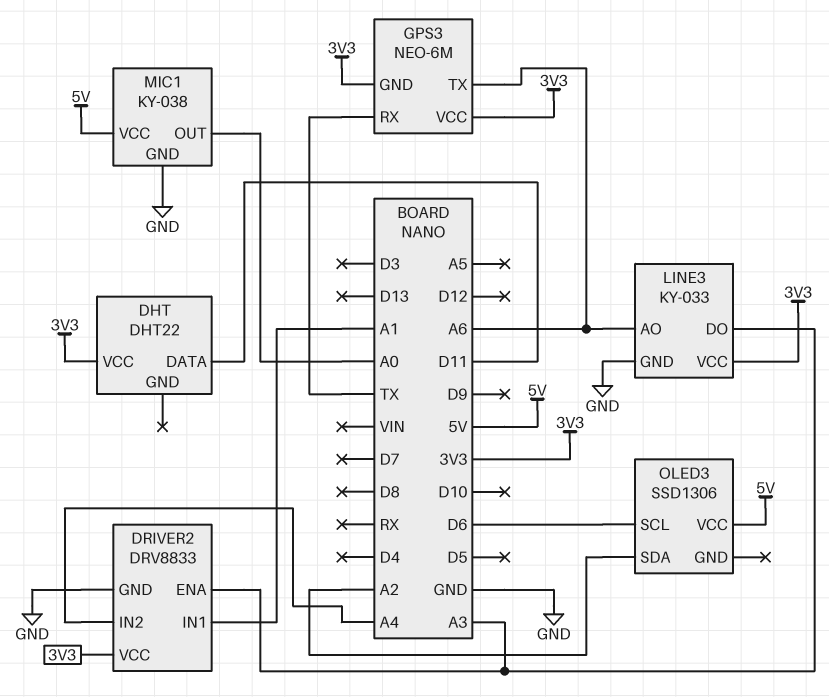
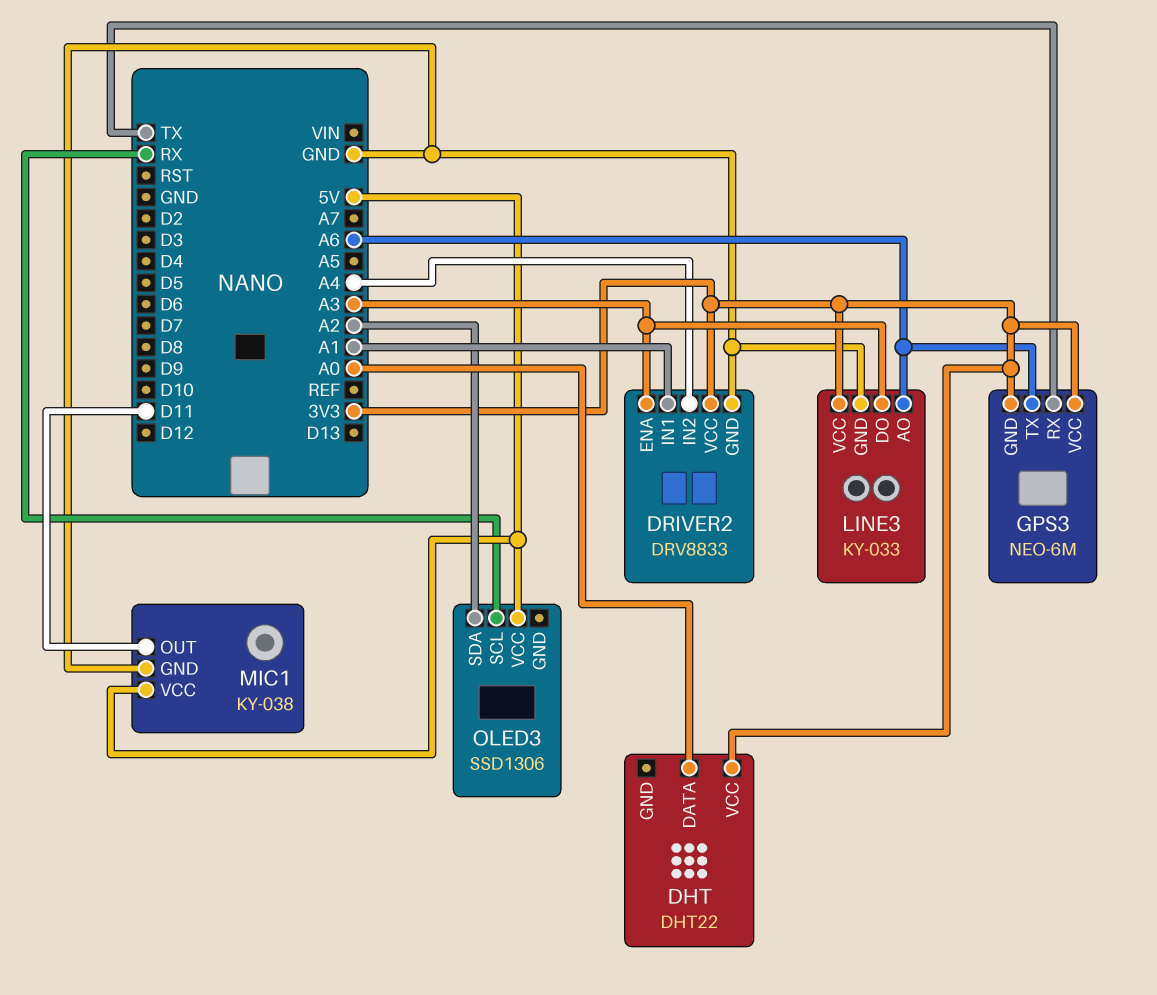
DHT pin DATA: D11 -> A0
MIC1 pin OUT: A0 -> D11
OLED3 pin SCL: D6 -> RX

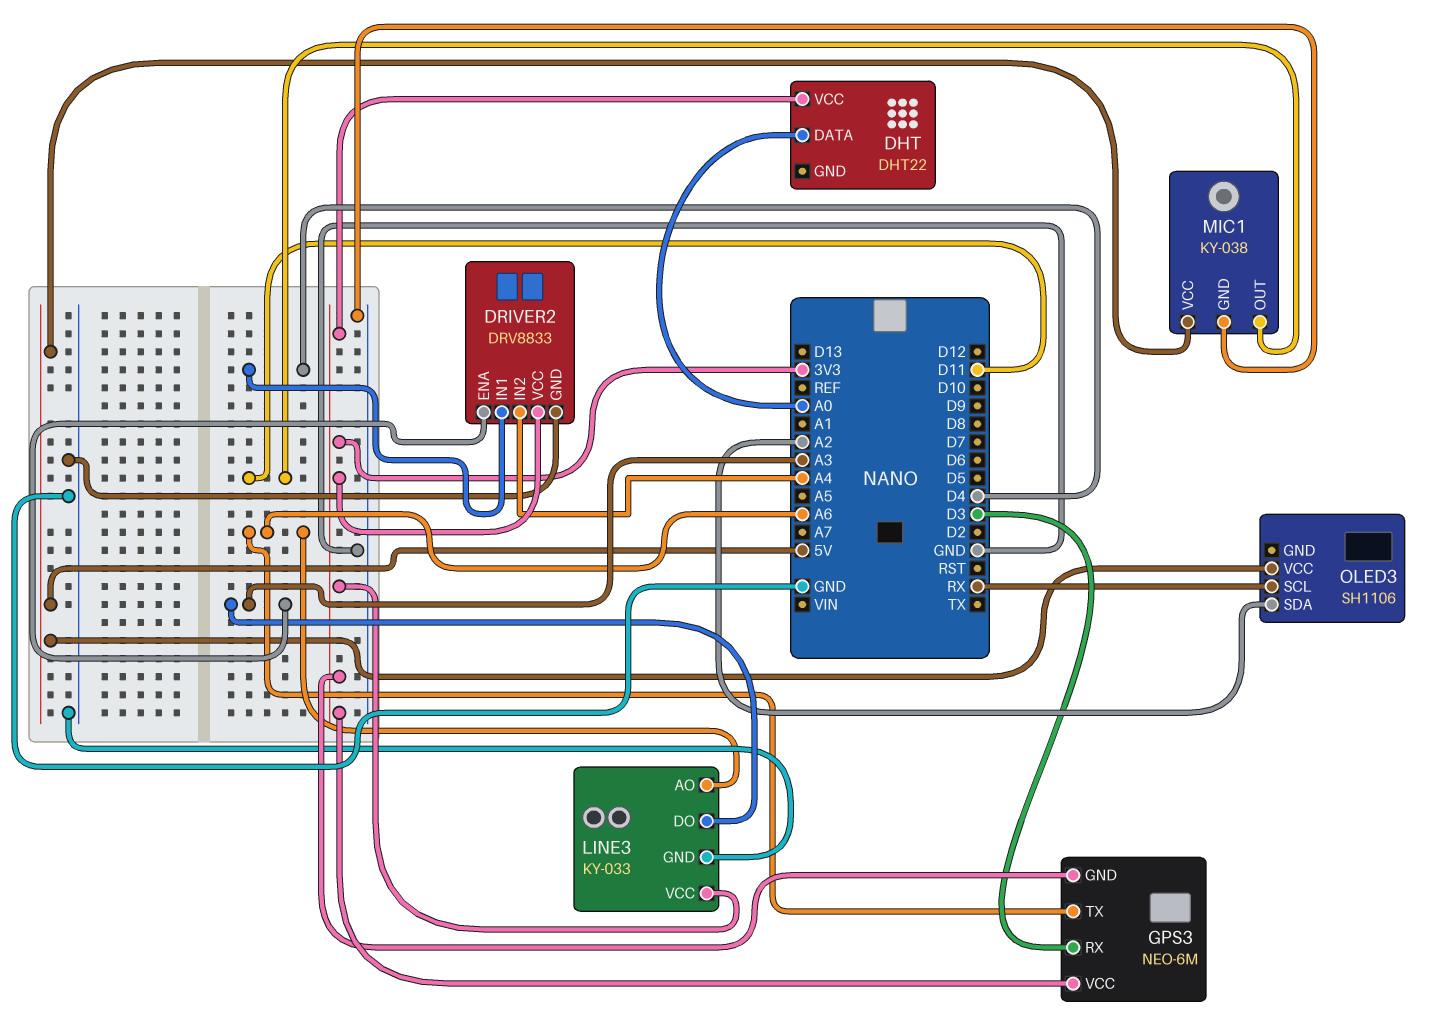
DRIVER2 pin IN1: A1 -> D4
GPS3 pin RX: TX -> D3
OLED3: SSD1306 -> SH1106

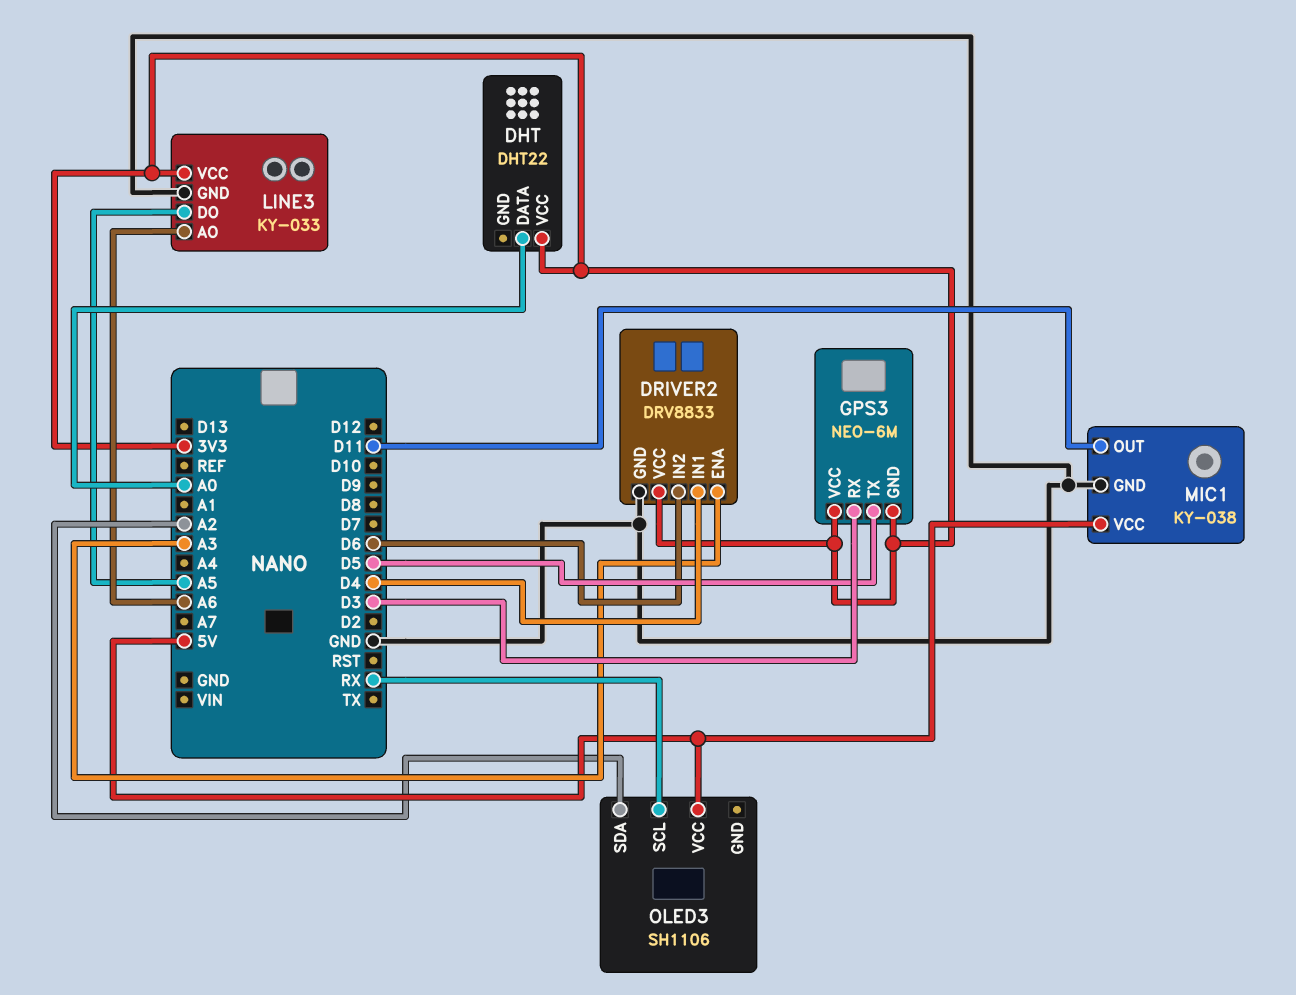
DRIVER2 pin IN2: A4 -> D6
GPS3 pin TX: A6 -> D5
LINE3 pin DO: A3 -> A5

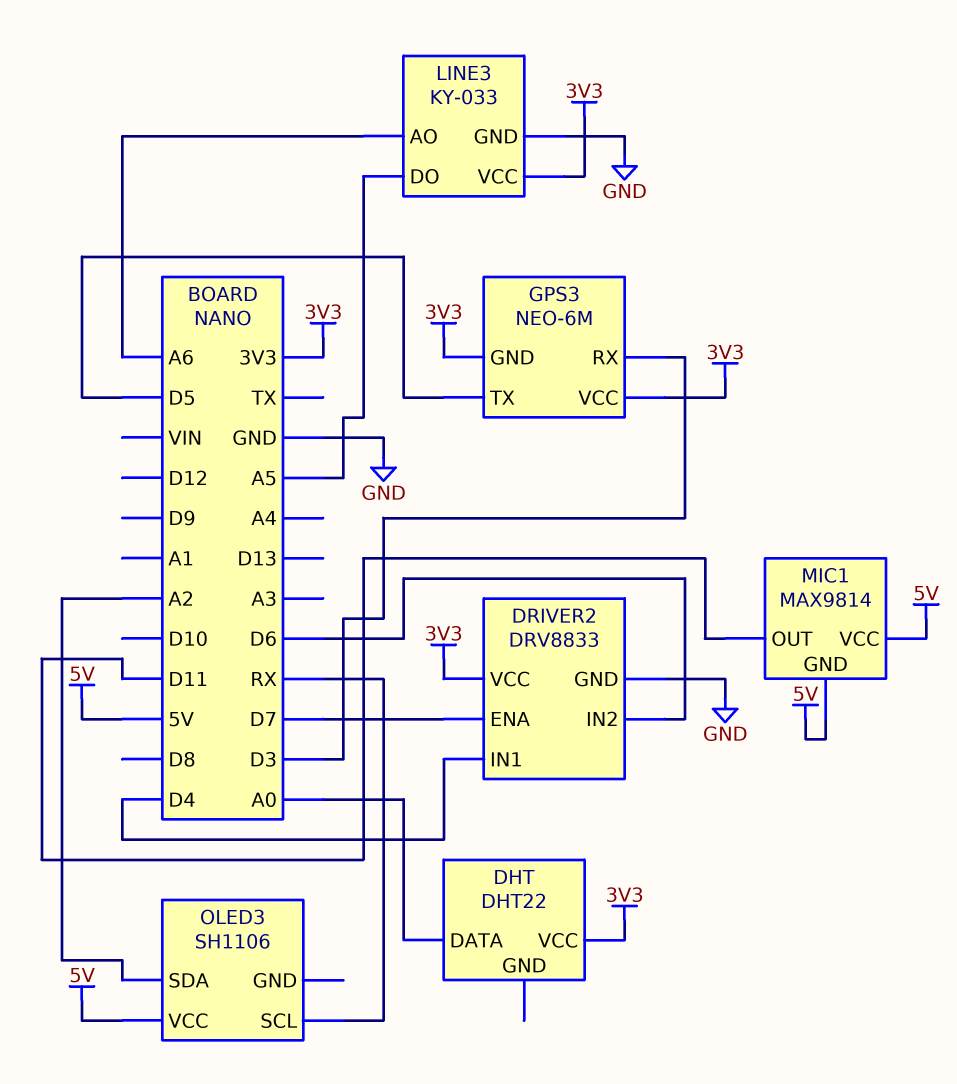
DRIVER2 pin ENA: A3 -> D7
MIC1: KY-038 -> MAX9814
MIC1 pin GND: GND -> 5V

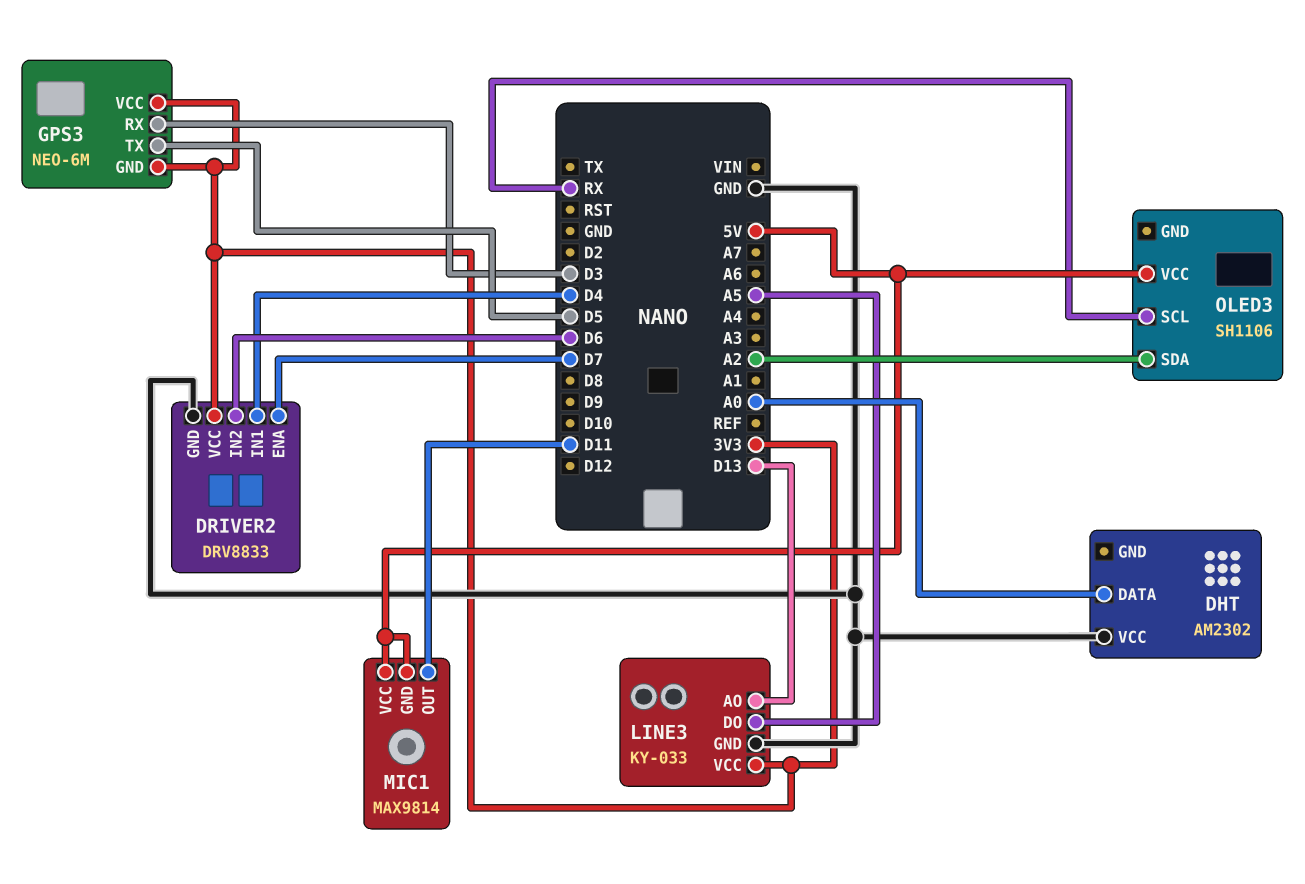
DHT: DHT22 -> AM2302
DHT pin VCC: 3V3 -> GND
LINE3 pin AO: A6 -> D13

